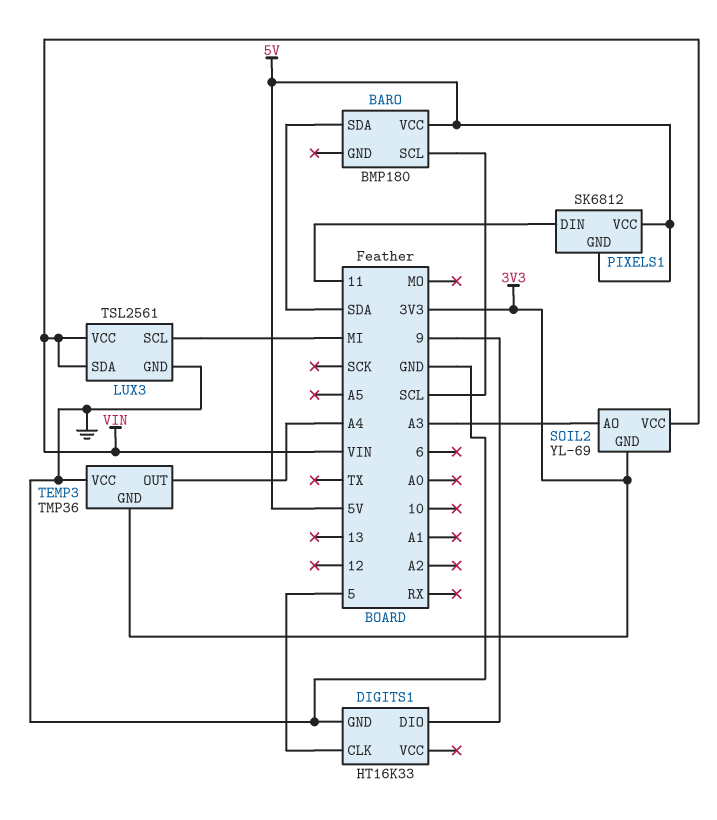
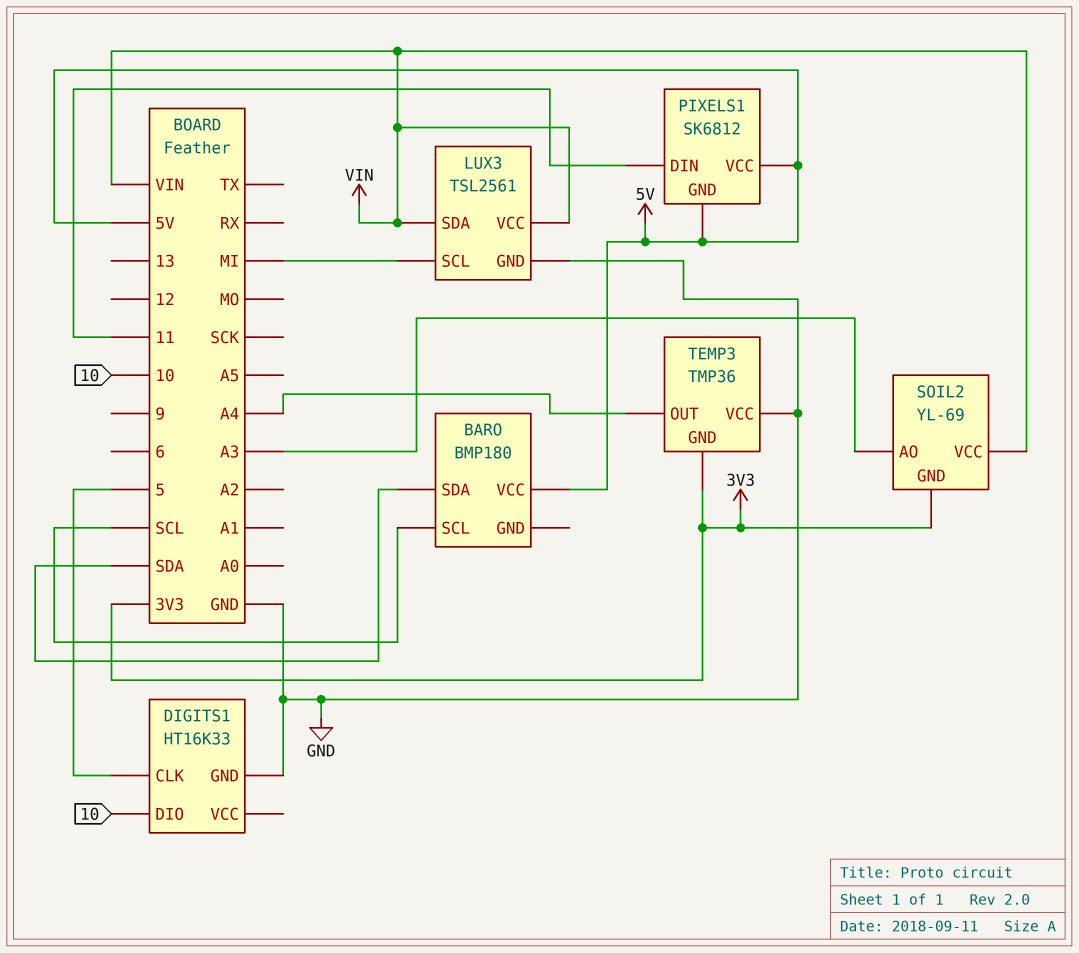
DIGITS1 pin DIO: 9 -> 10

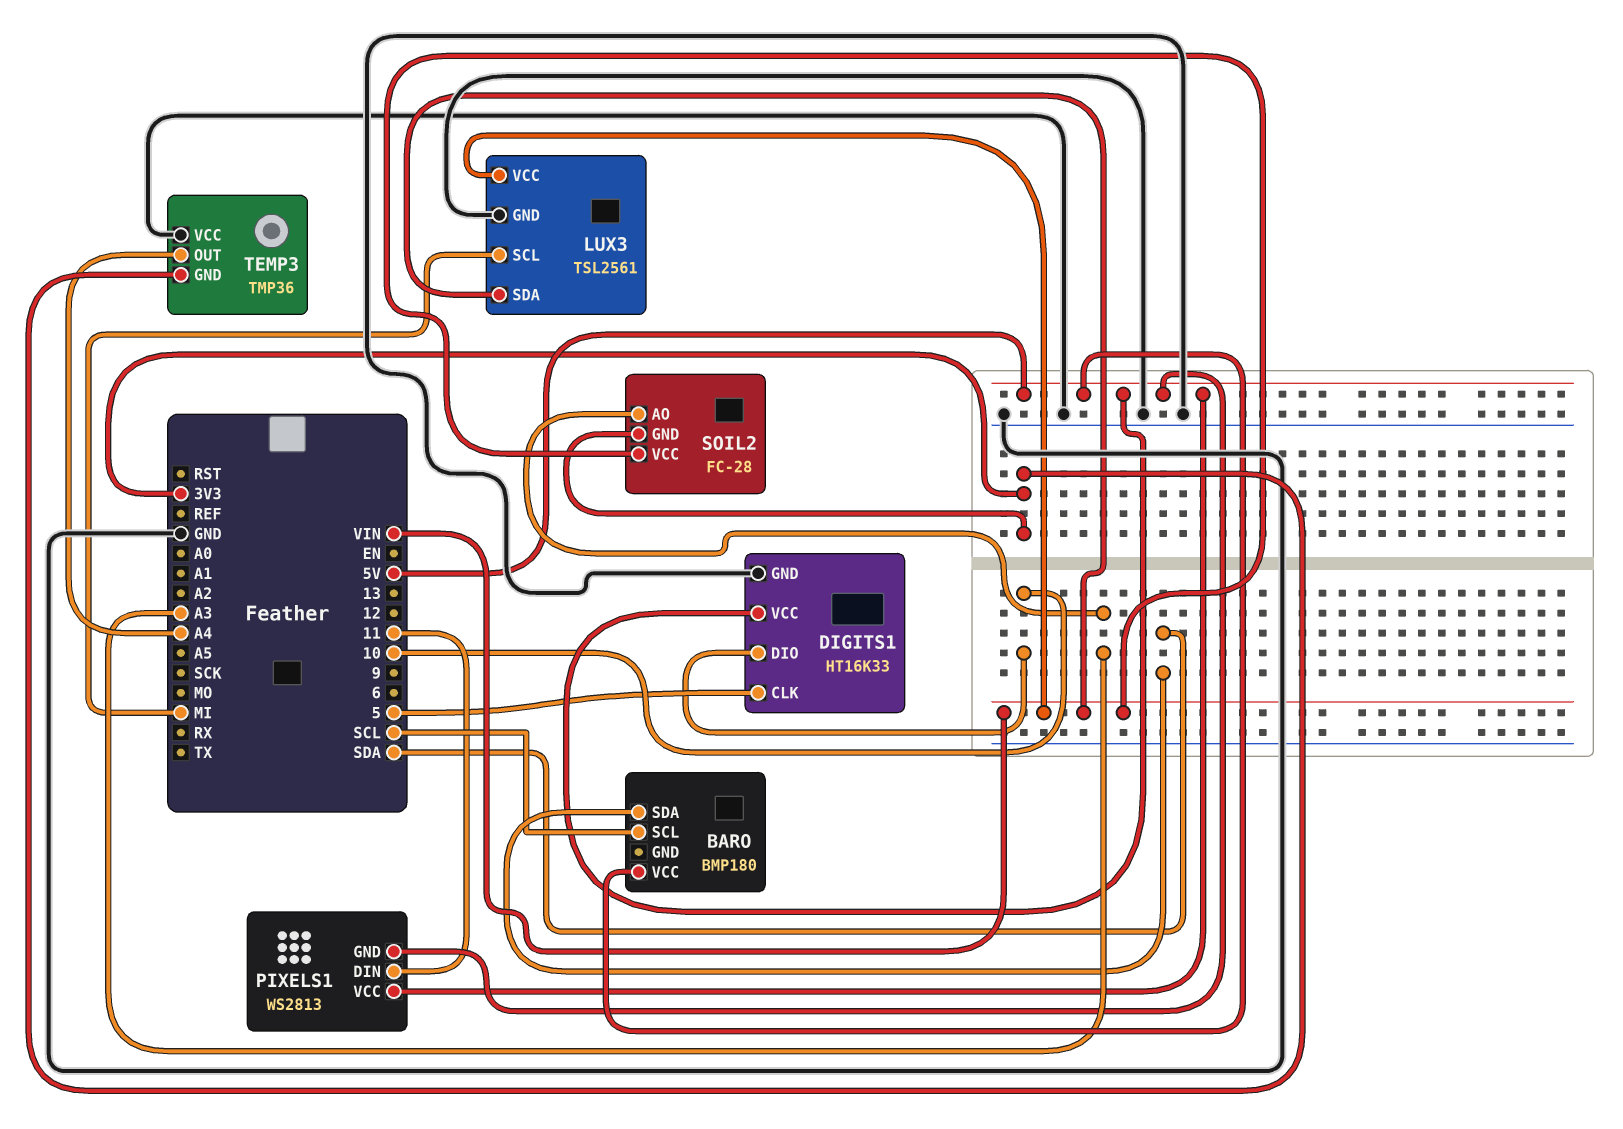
DIGITS1 pin VCC: none -> 5V
PIXELS1: SK6812 -> WS2813
SOIL2: YL-69 -> FC-28

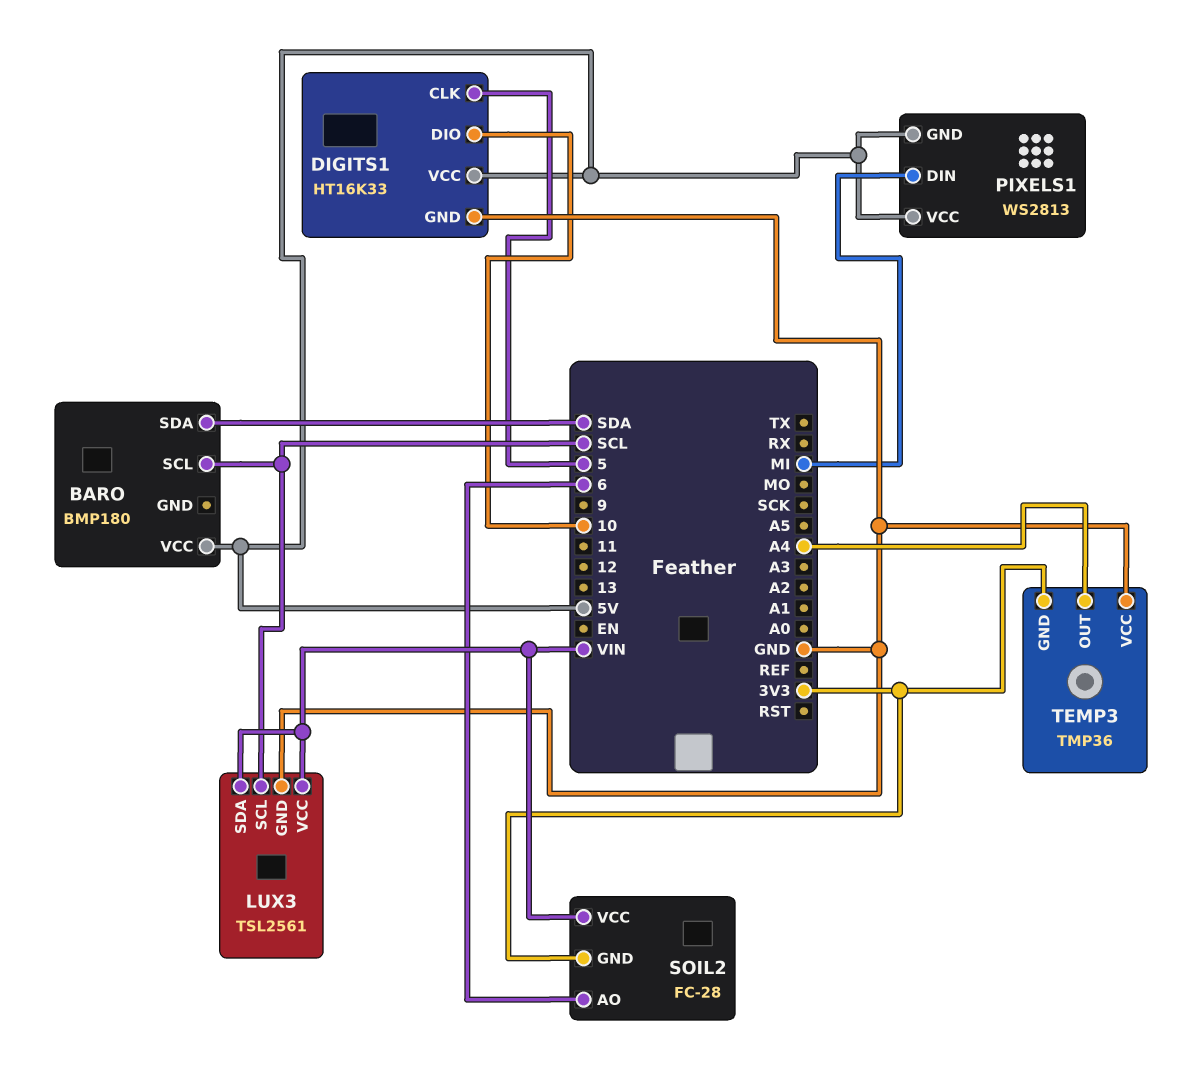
LUX3 pin SCL: MI -> SCL
PIXELS1 pin DIN: 11 -> MI
SOIL2 pin AO: A3 -> 6

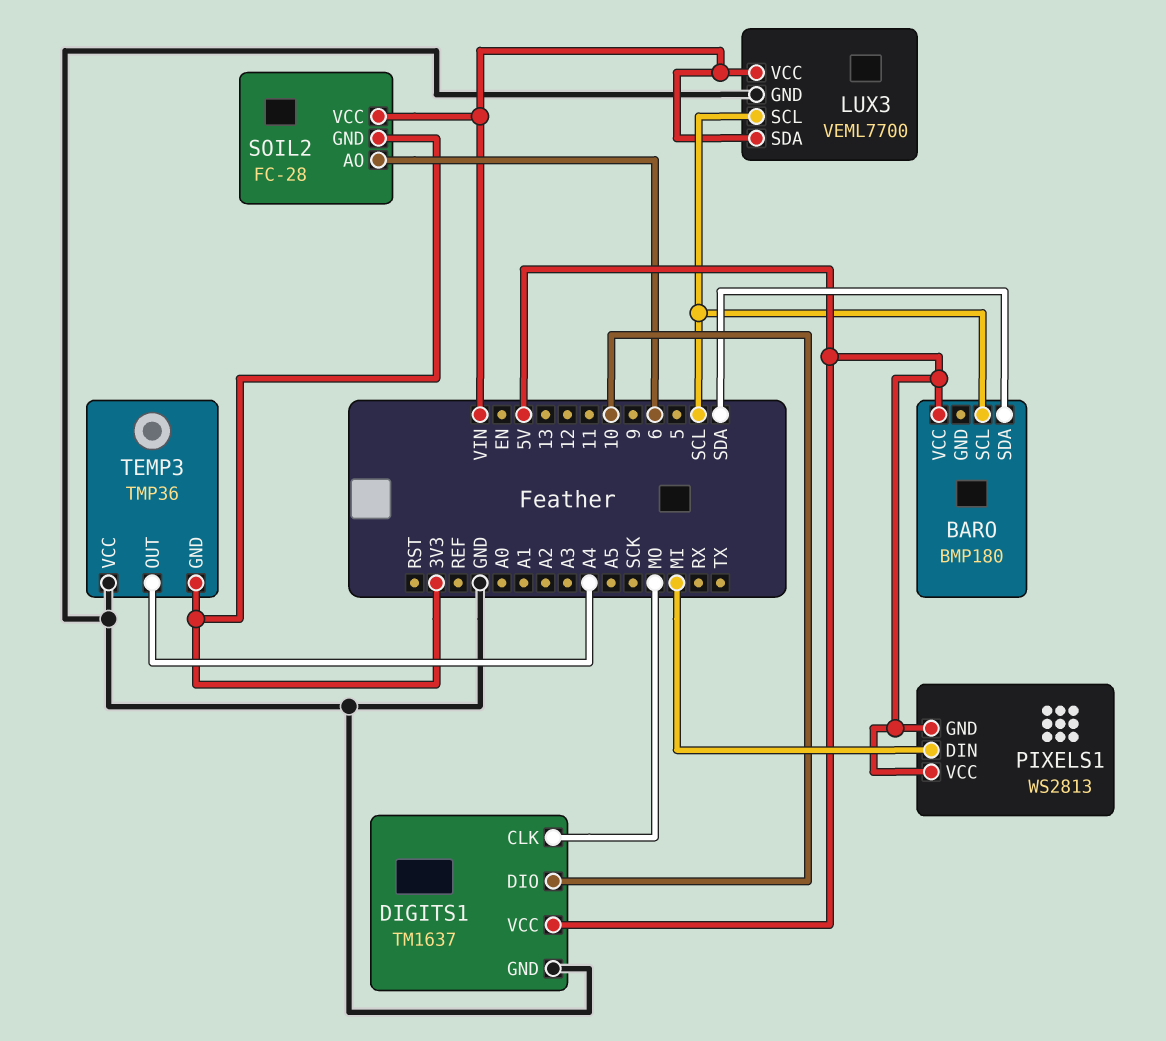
DIGITS1: HT16K33 -> TM1637
DIGITS1 pin CLK: 5 -> MO
LUX3: TSL2561 -> VEML7700

